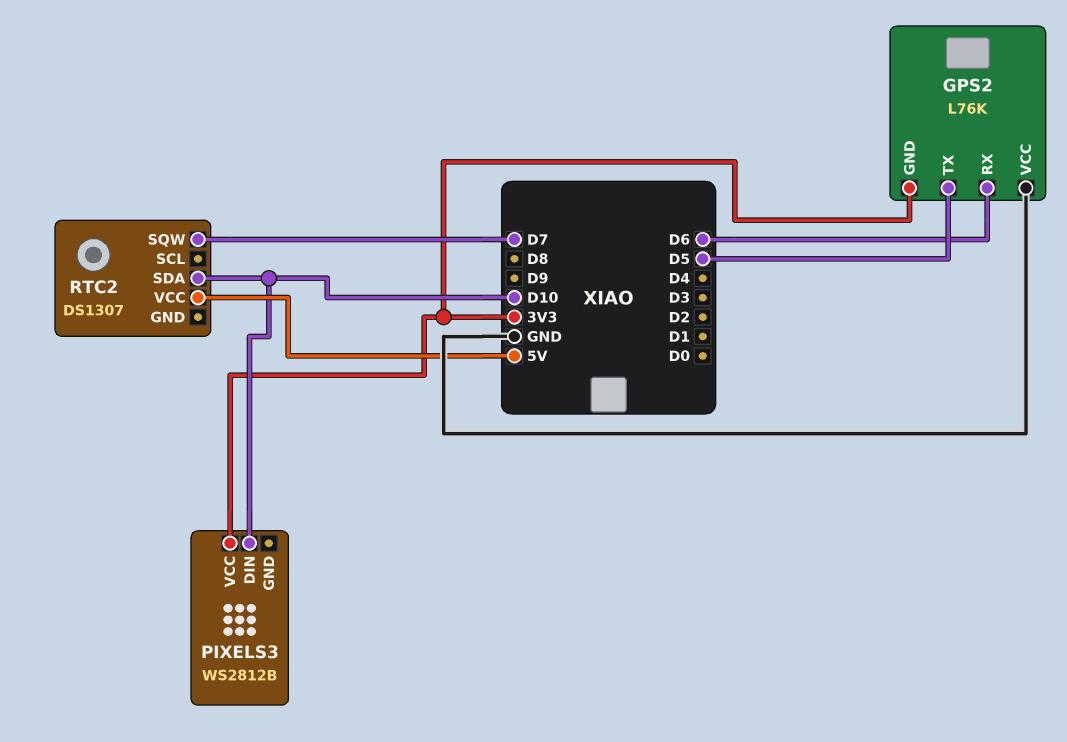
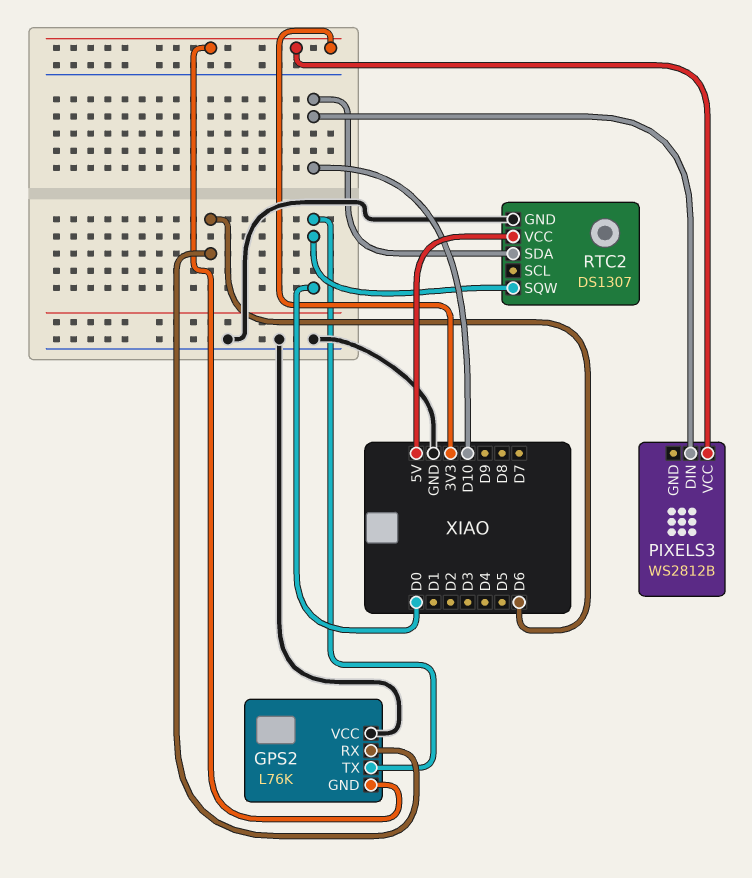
GPS2 pin TX: D5 -> D0
RTC2 pin GND: none -> GND
RTC2 pin SQW: D7 -> D0

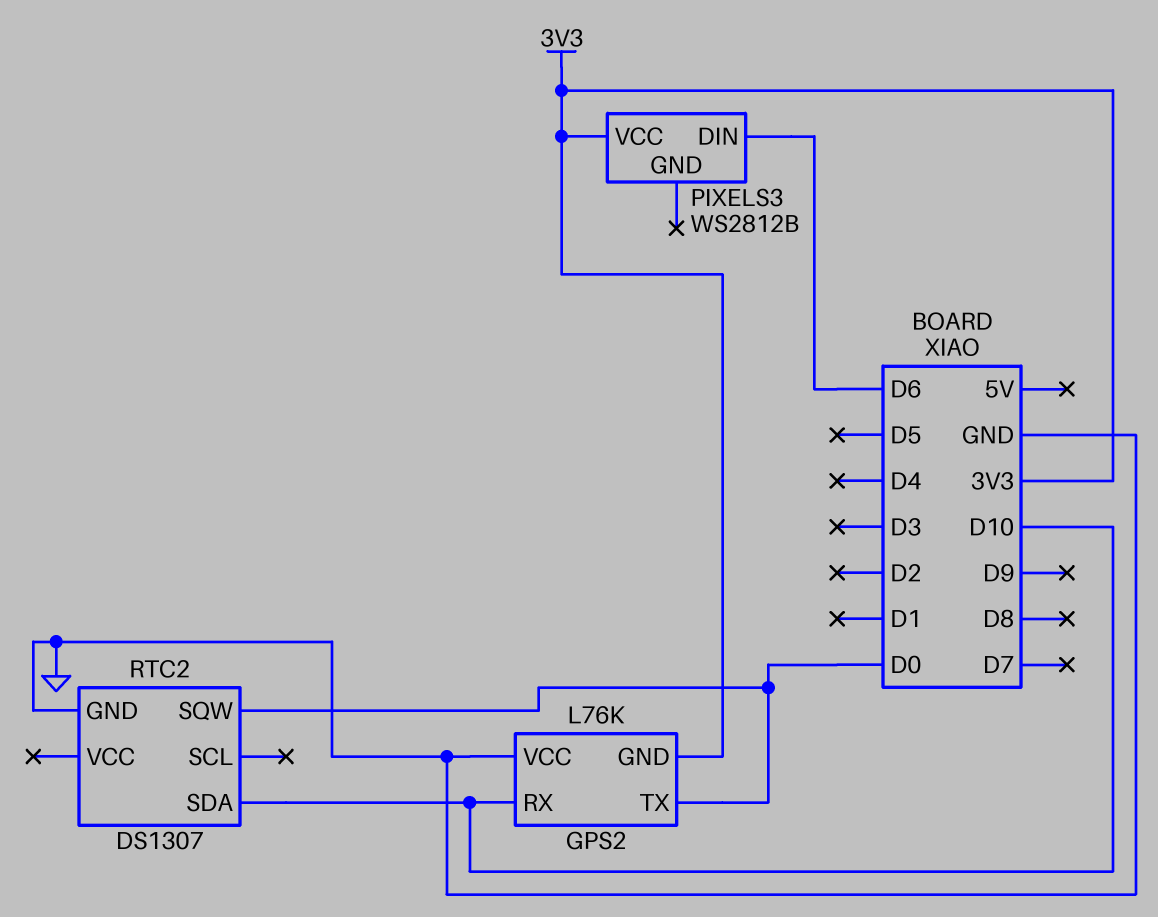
GPS2 pin RX: D6 -> D10
PIXELS3 pin DIN: D10 -> D6
RTC2 pin VCC: 5V -> none

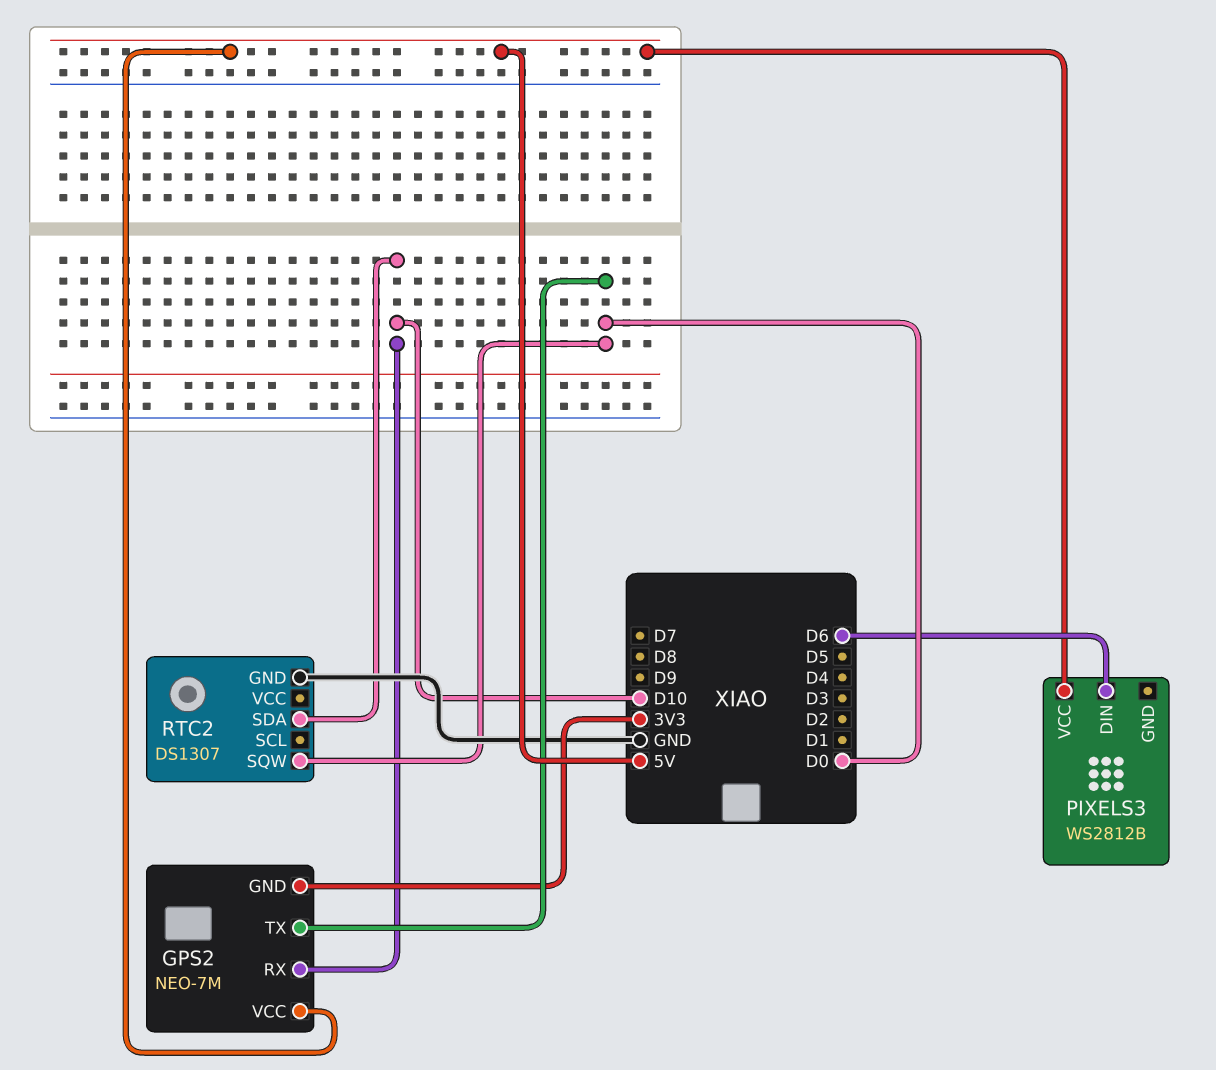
GPS2: L76K -> NEO-7M
GPS2 pin VCC: GND -> 5V
PIXELS3 pin VCC: 3V3 -> 5V

